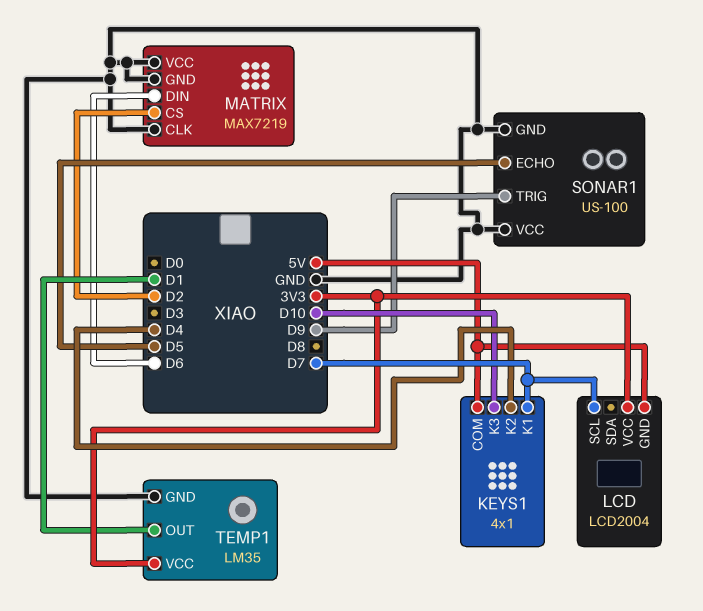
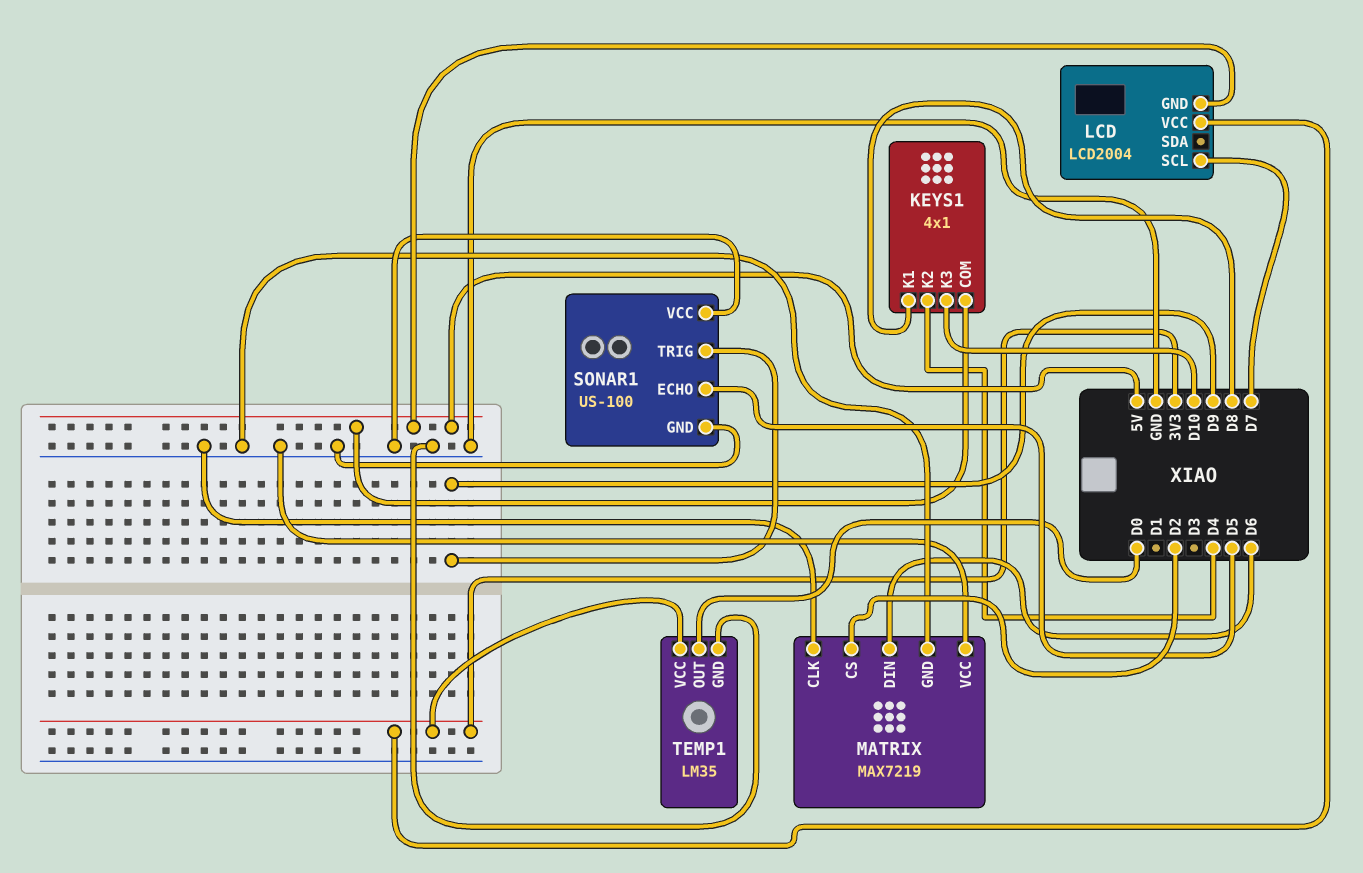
KEYS1 pin K1: D7 -> D8
TEMP1 pin OUT: D1 -> D0

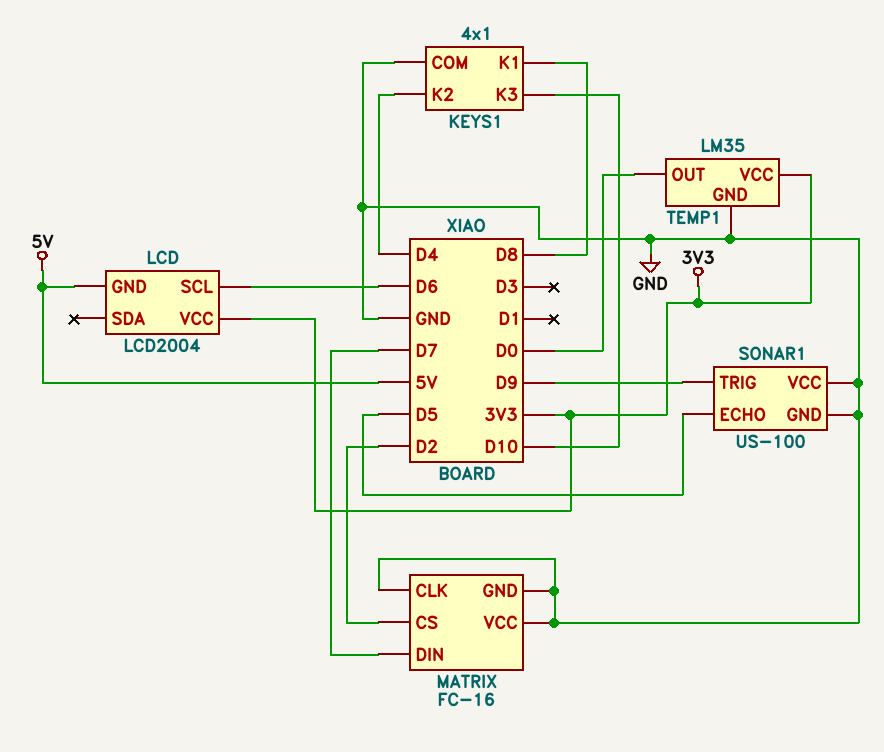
KEYS1 pin COM: 5V -> GND
LCD pin SCL: D7 -> D6
MATRIX: MAX7219 -> FC-16
MATRIX pin DIN: D6 -> D7

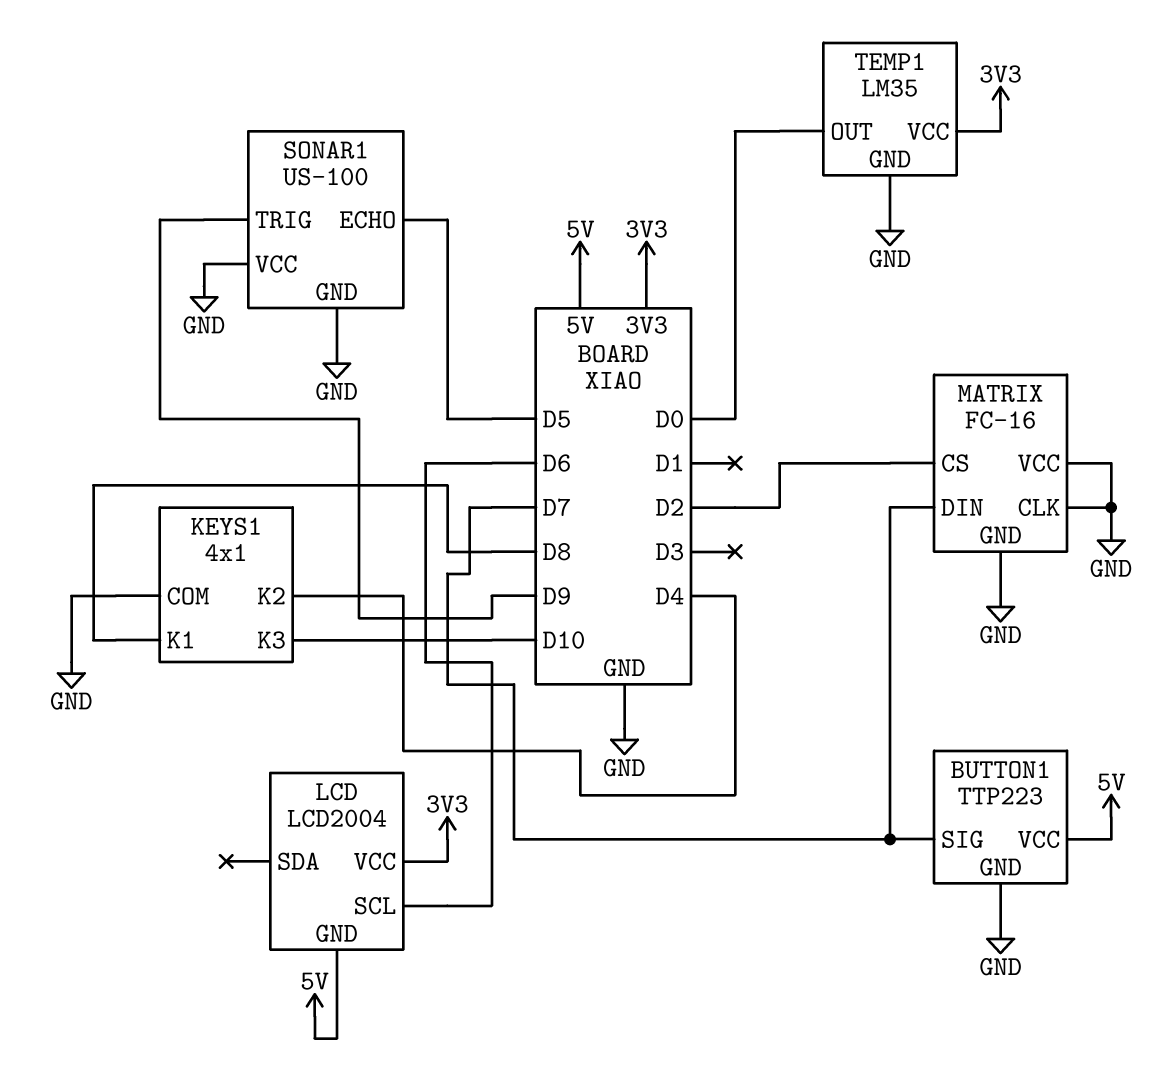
BUTTON1: none -> TTP223
BUTTON1 pin GND: none -> GND
BUTTON1 pin SIG: none -> D7
BUTTON1 pin VCC: none -> 5V

